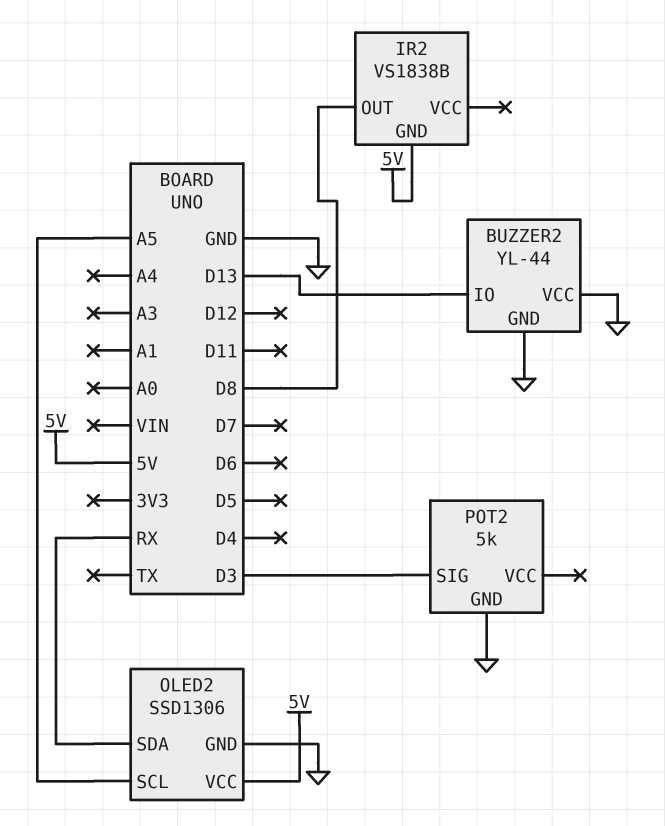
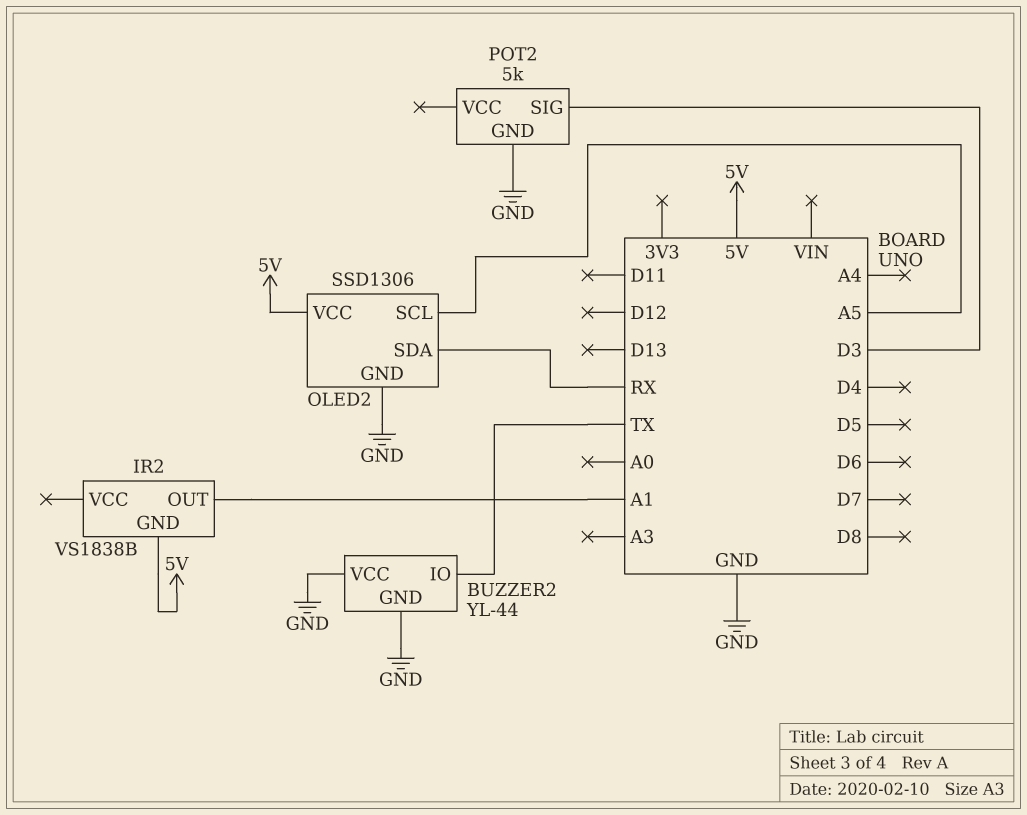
BUZZER2 pin IO: D13 -> TX
IR2 pin OUT: D8 -> A1

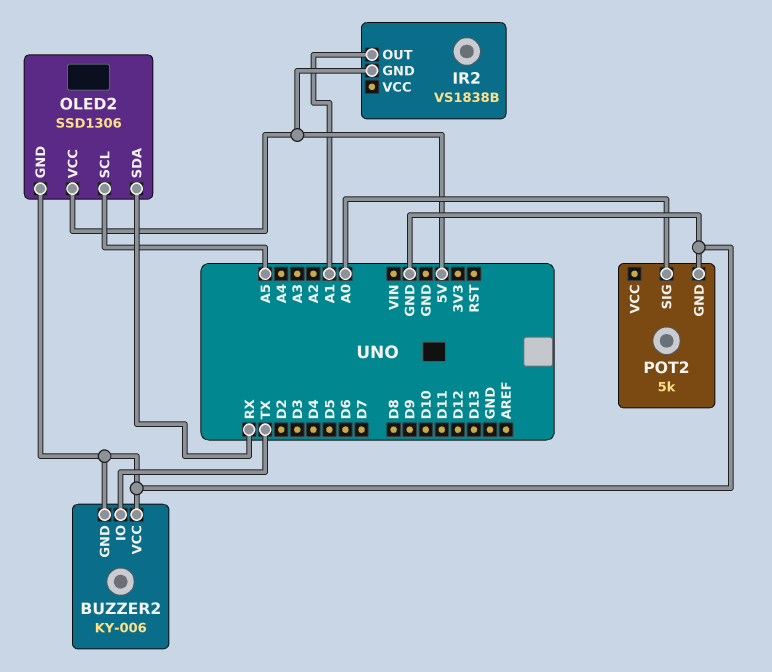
BUZZER2: YL-44 -> KY-006
POT2 pin SIG: D3 -> A0

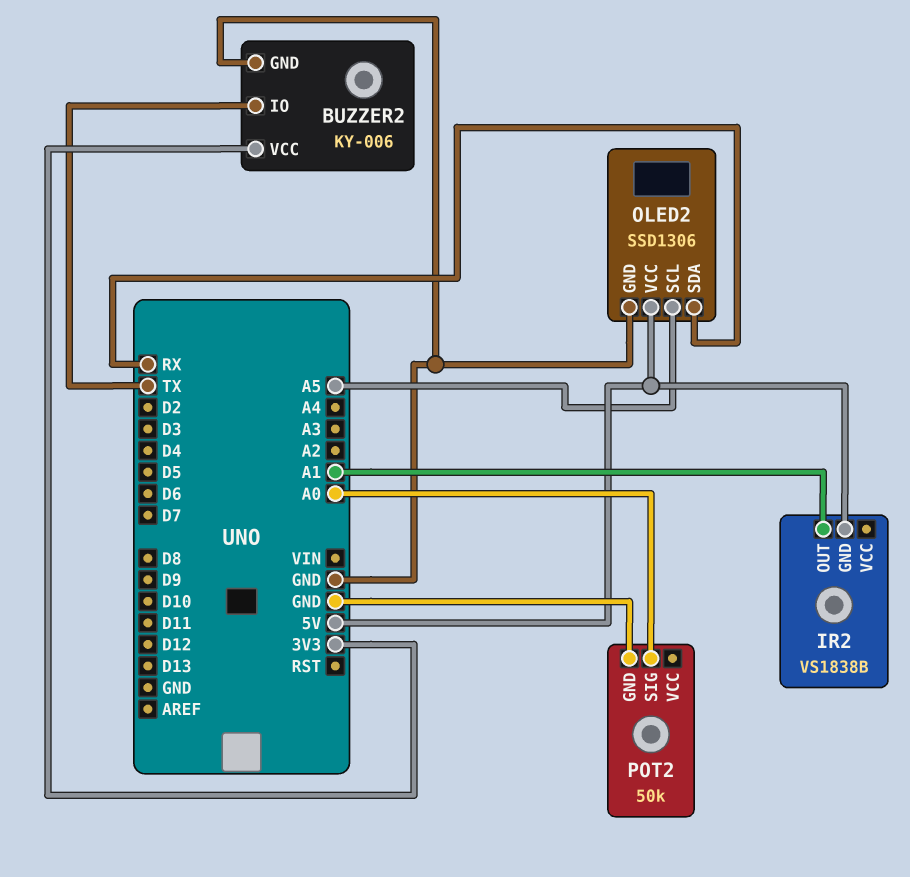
BUZZER2 pin VCC: GND -> 3V3
POT2: 5k -> 50k

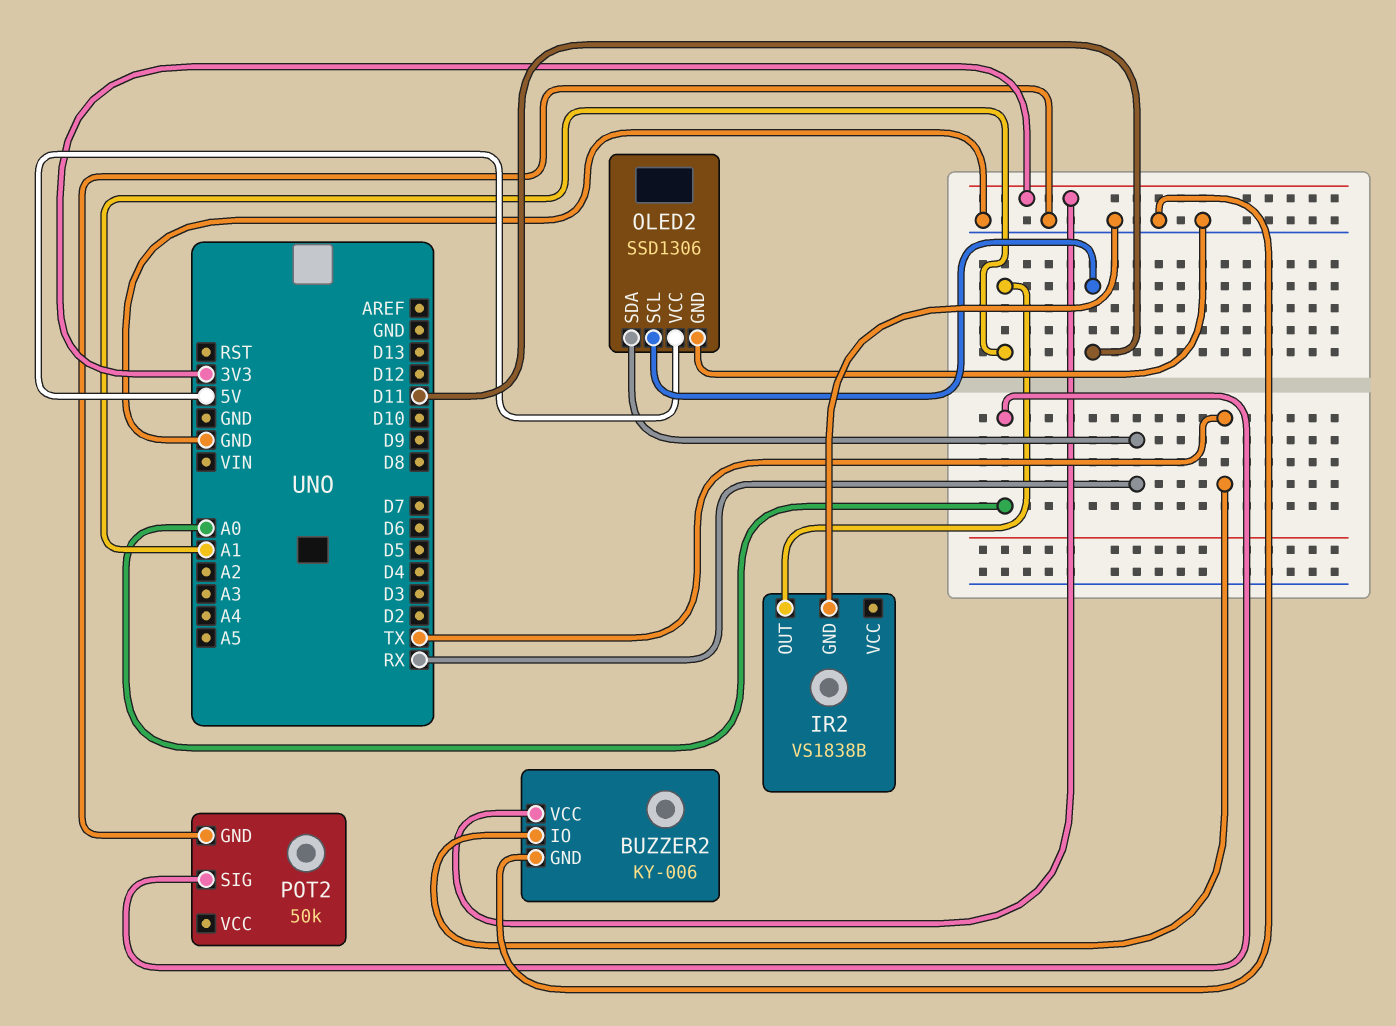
IR2 pin GND: 5V -> GND
OLED2 pin SCL: A5 -> D11

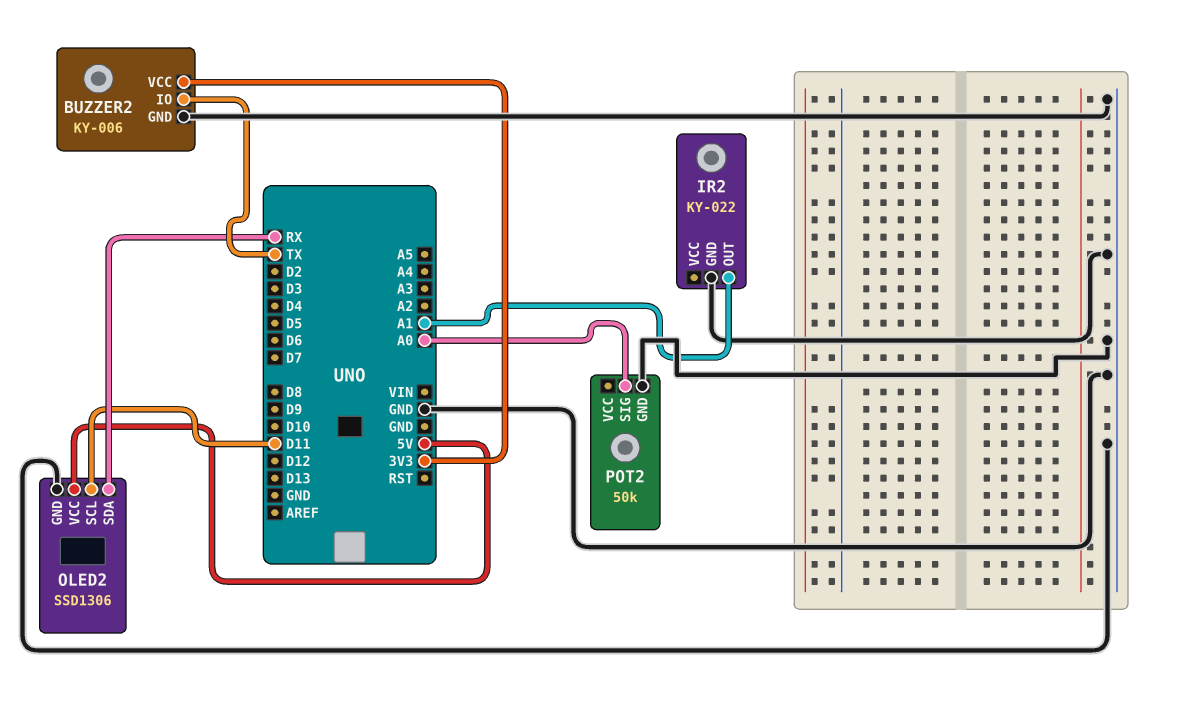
IR2: VS1838B -> KY-022

